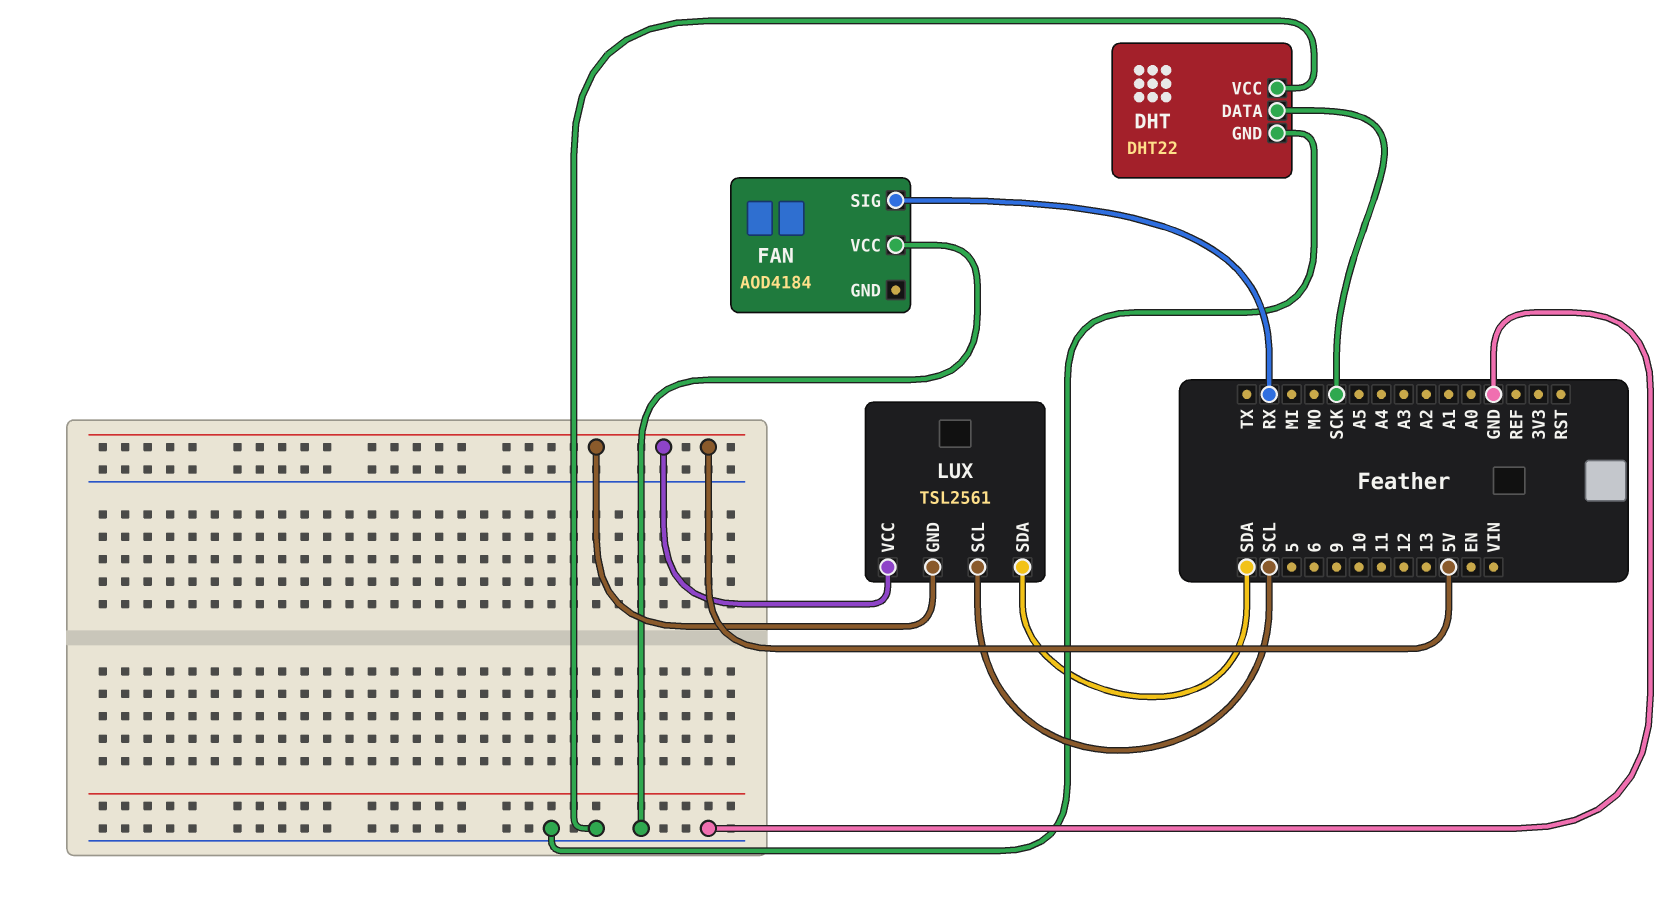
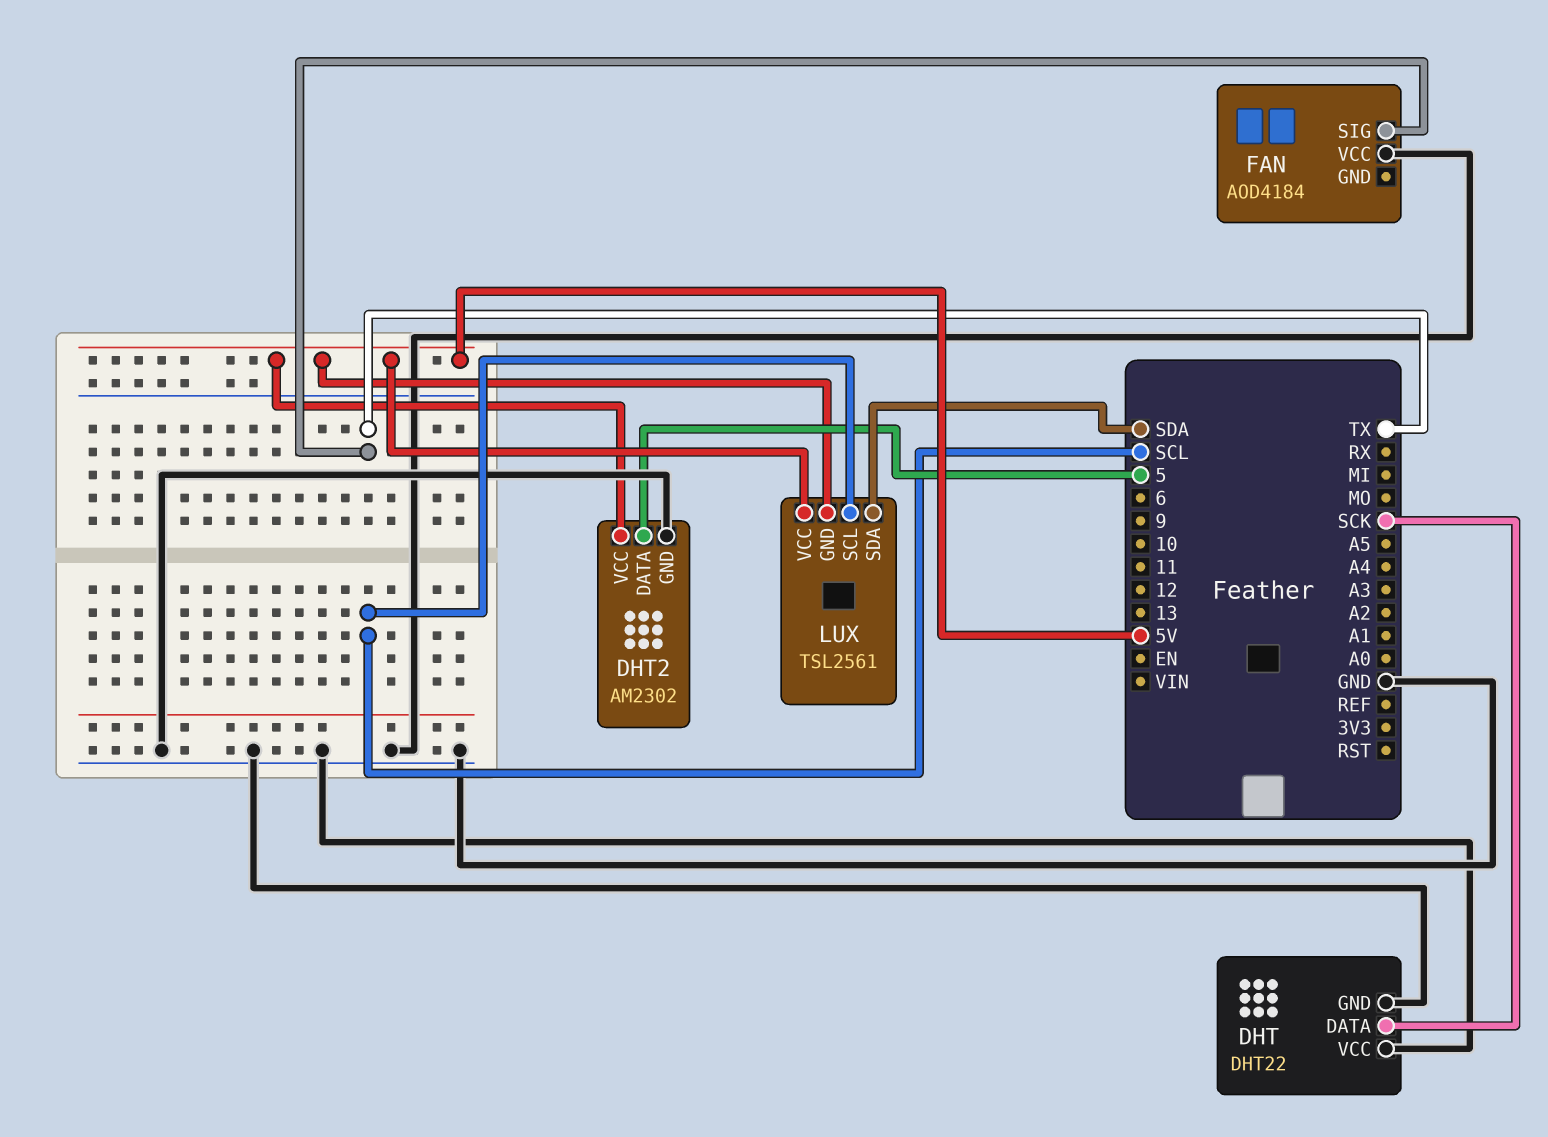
DHT2: none -> AM2302
DHT2 pin DATA: none -> 5
DHT2 pin GND: none -> GND
DHT2 pin VCC: none -> 5V
FAN pin SIG: RX -> TX

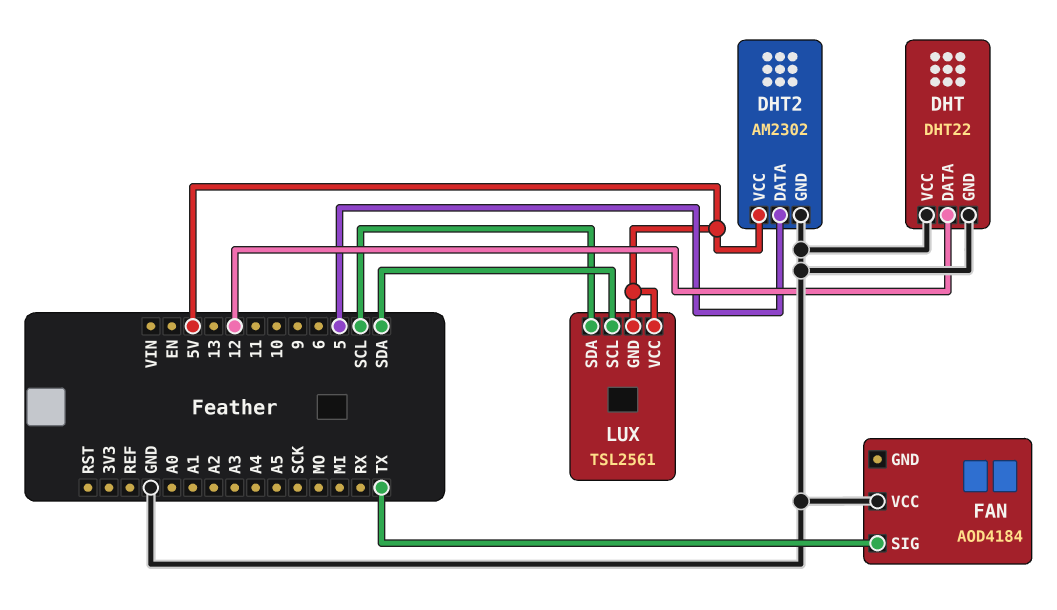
DHT pin DATA: SCK -> 12
LUX pin SCL: SCL -> SDA
LUX pin SDA: SDA -> SCL

